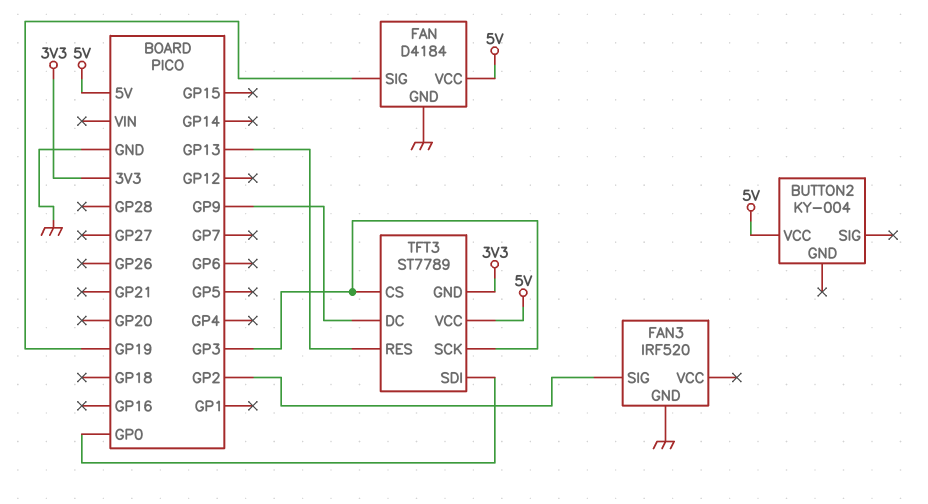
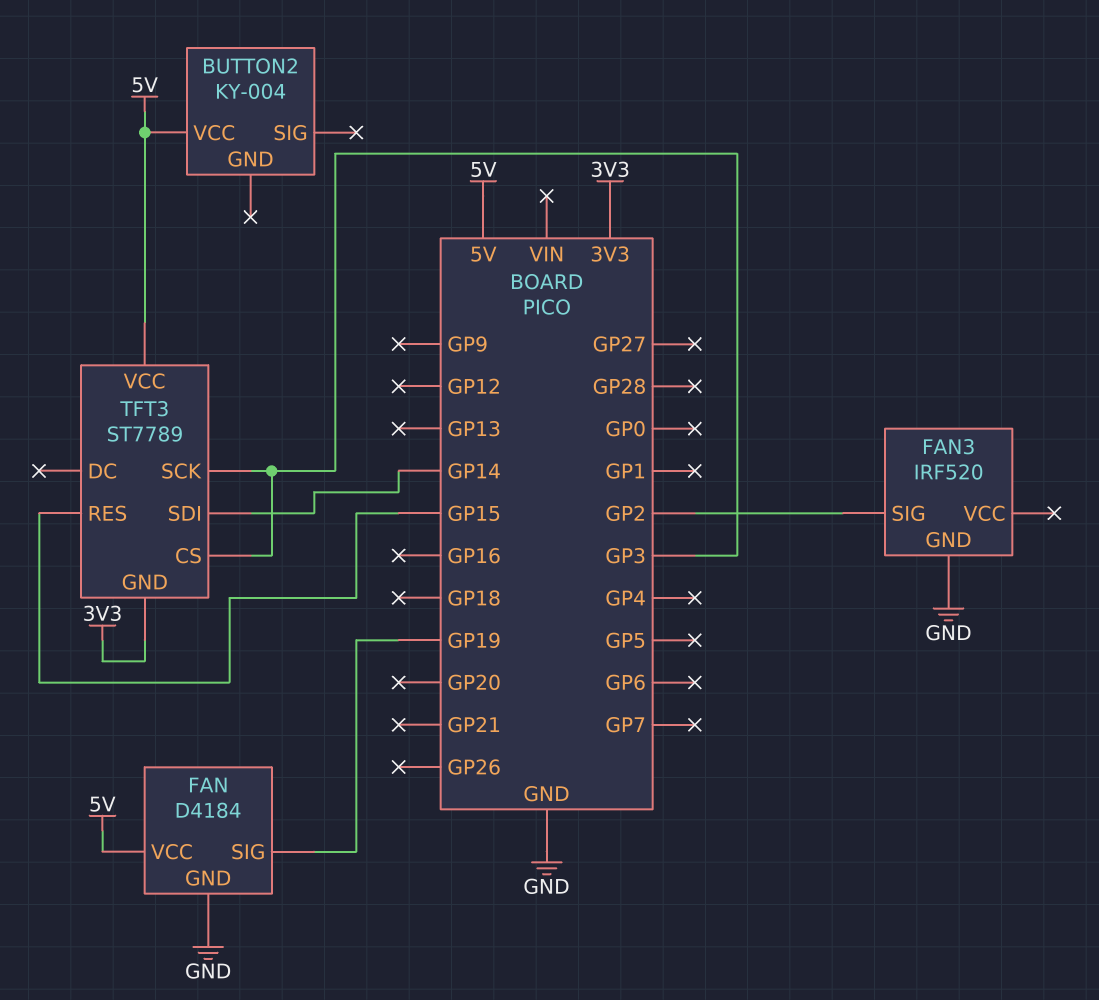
TFT3 pin DC: GP9 -> none
TFT3 pin RES: GP13 -> GP15
TFT3 pin SDI: GP0 -> GP14

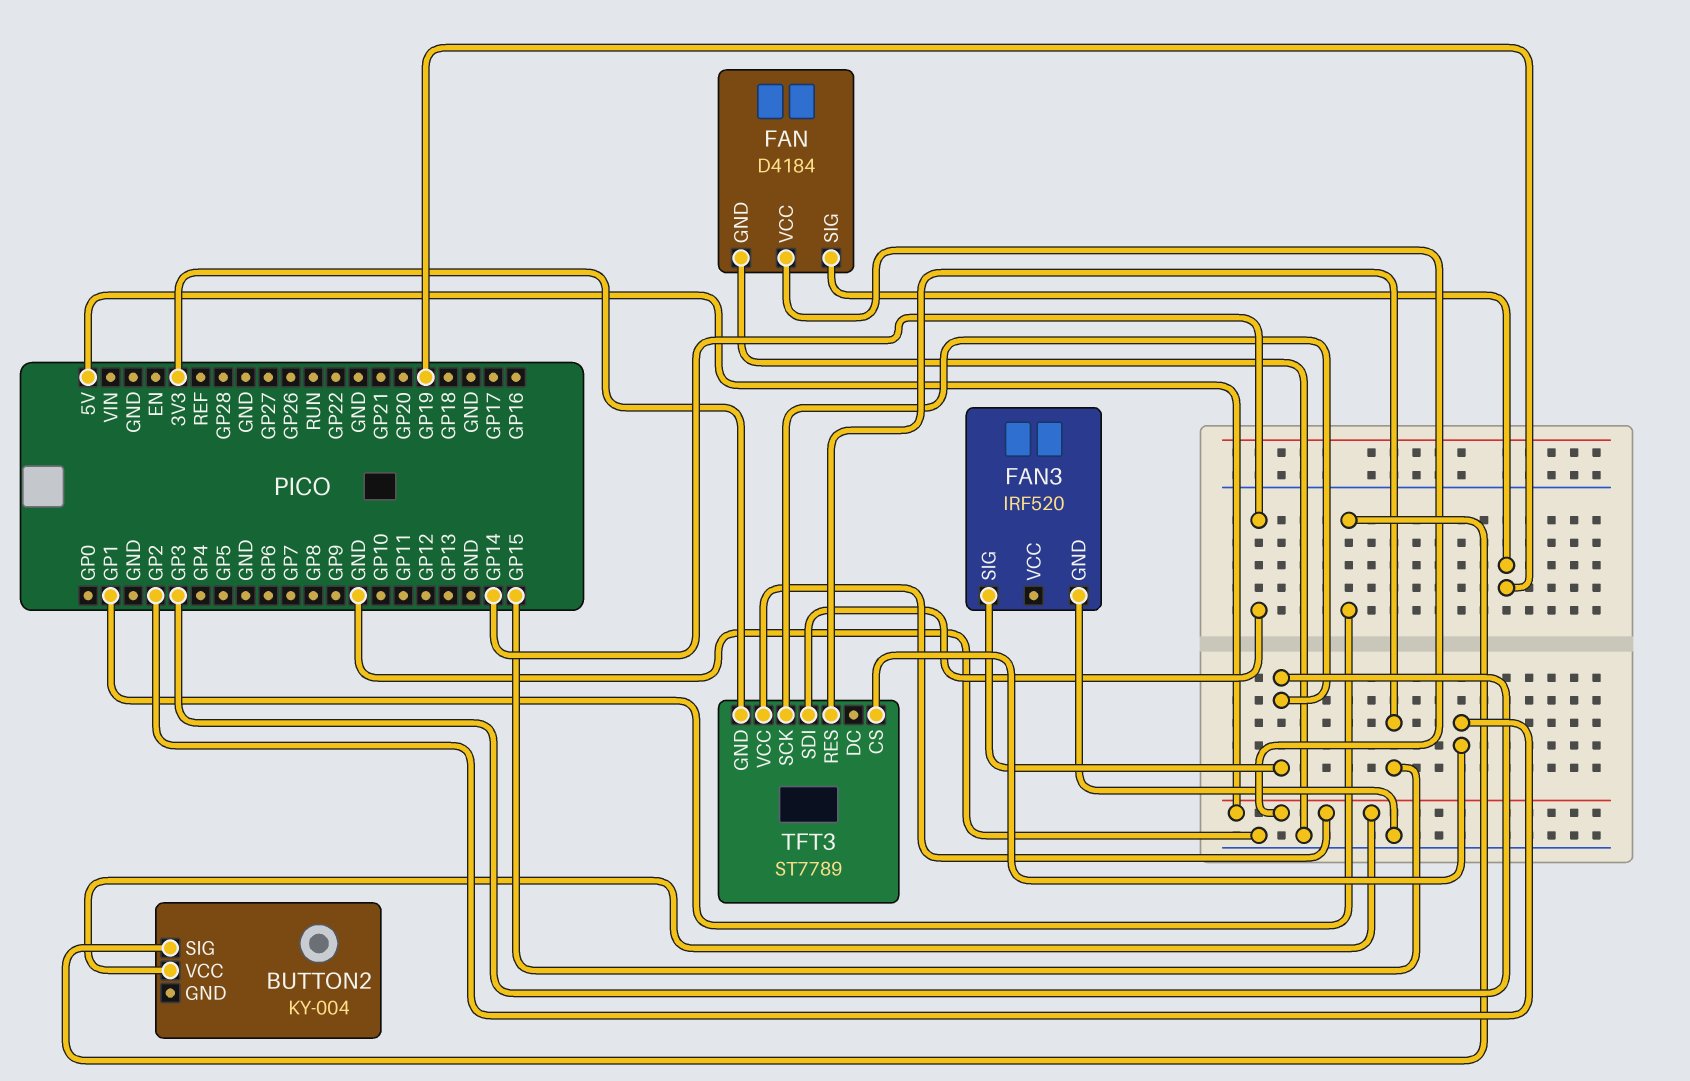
BUTTON2 pin SIG: none -> GP1
FAN3 pin SIG: GP2 -> GP3
TFT3 pin CS: GP3 -> GP2

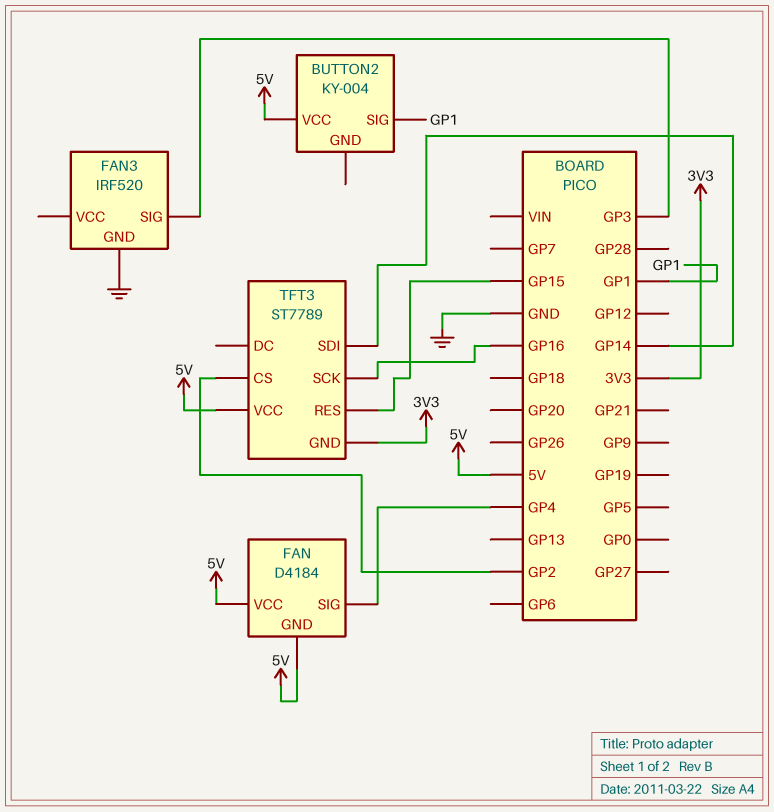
FAN pin GND: GND -> 5V
FAN pin SIG: GP19 -> GP4
TFT3 pin SCK: GP3 -> GP16

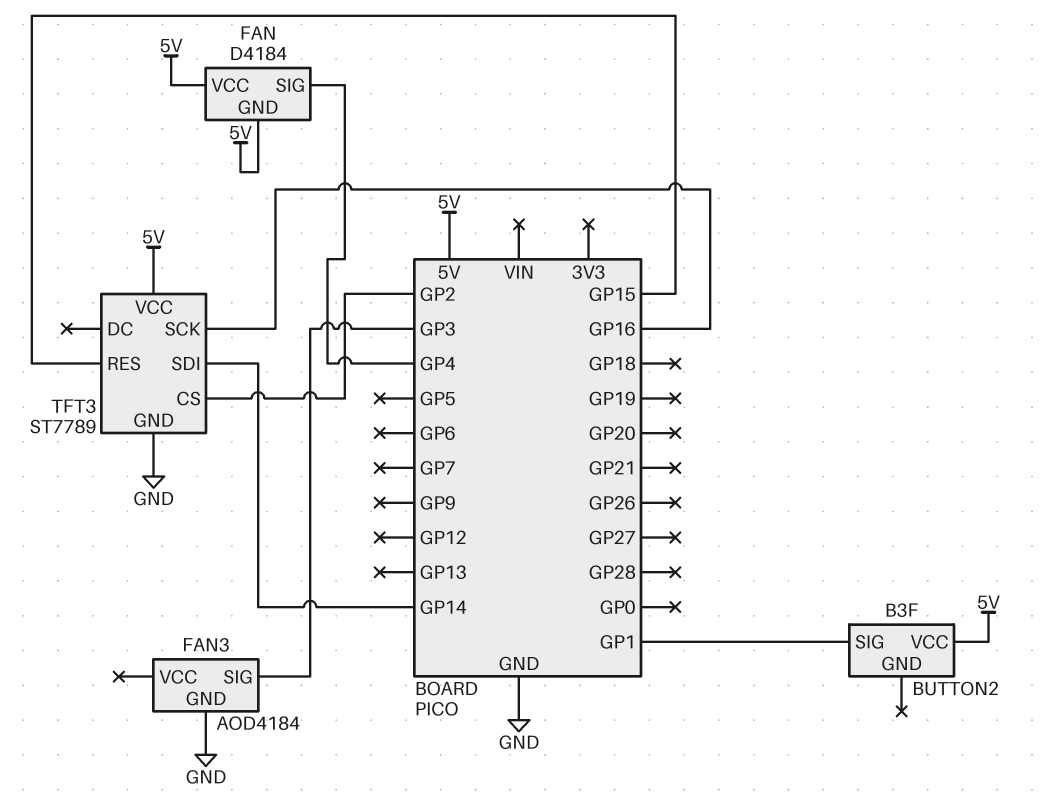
BUTTON2: KY-004 -> B3F
FAN3: IRF520 -> AOD4184
TFT3 pin GND: 3V3 -> GND

